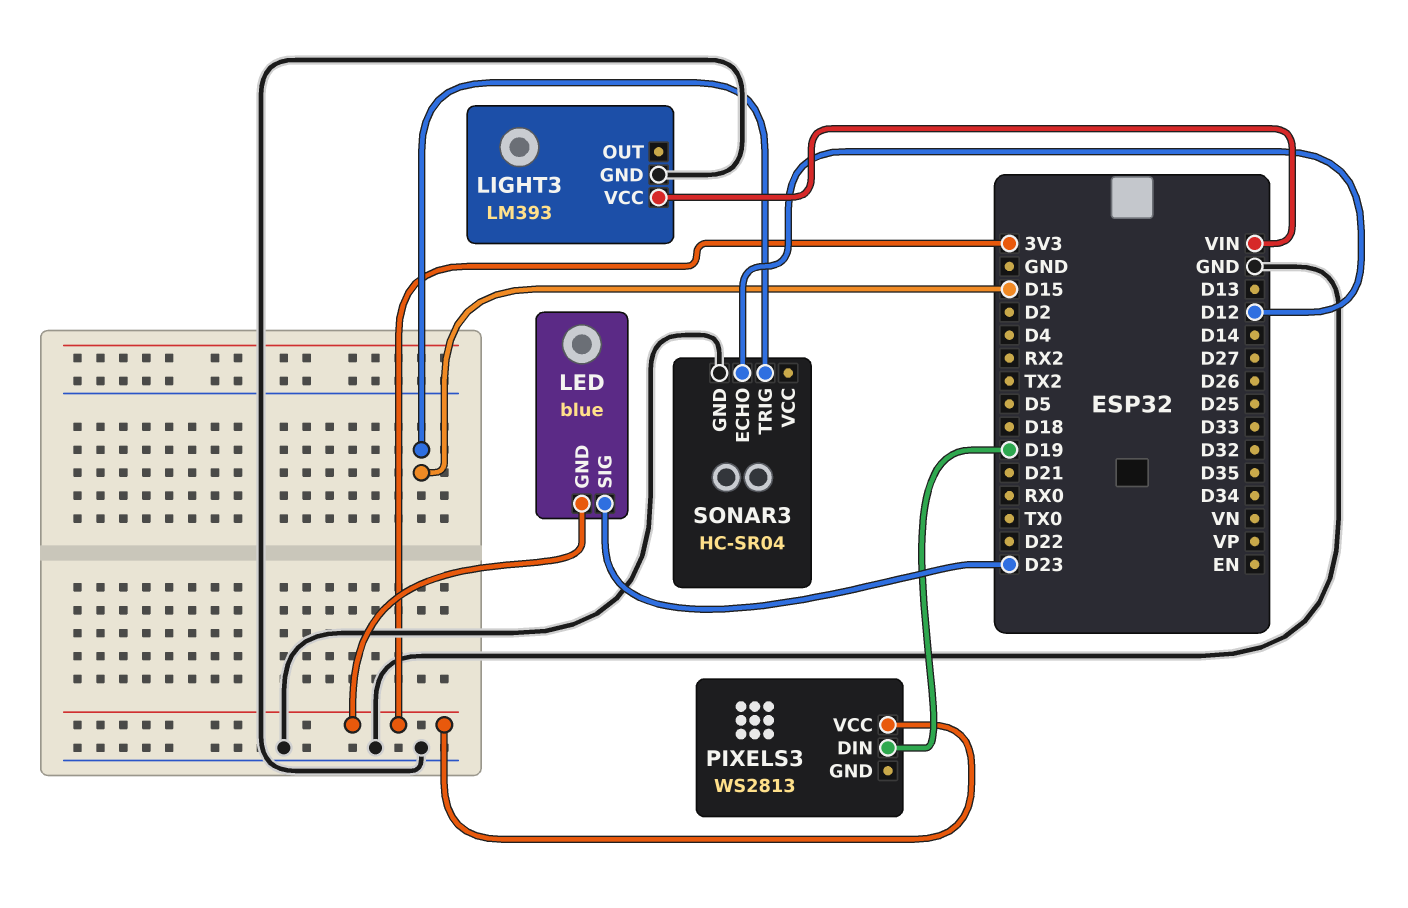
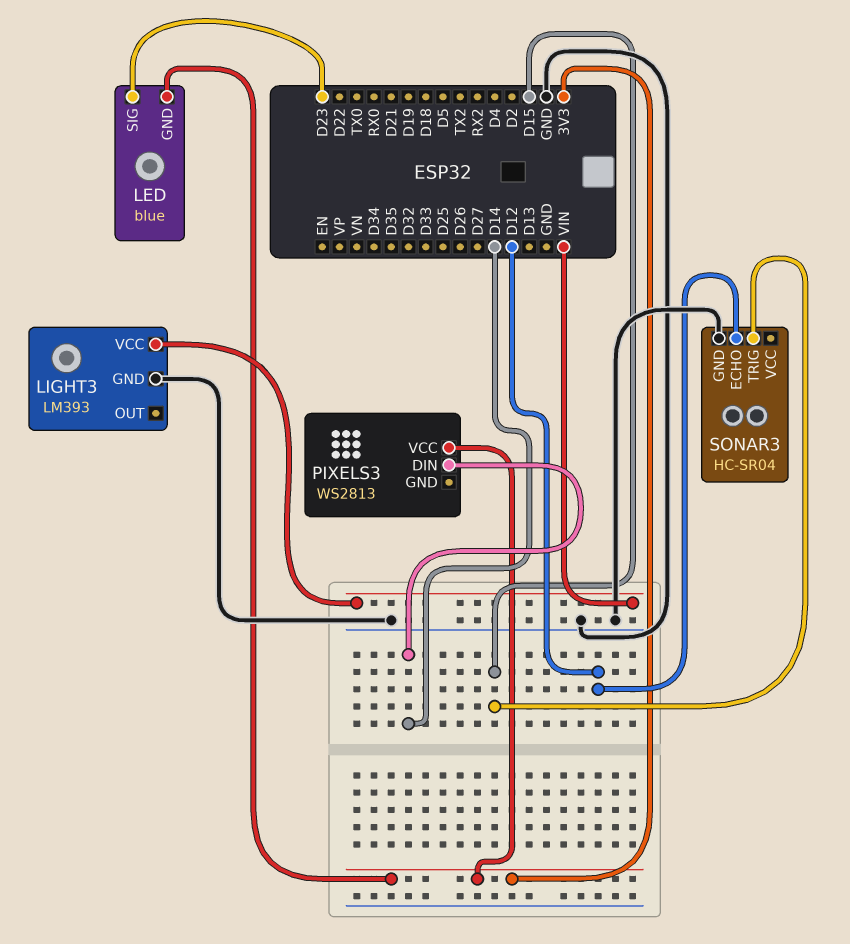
PIXELS3 pin DIN: D19 -> D14

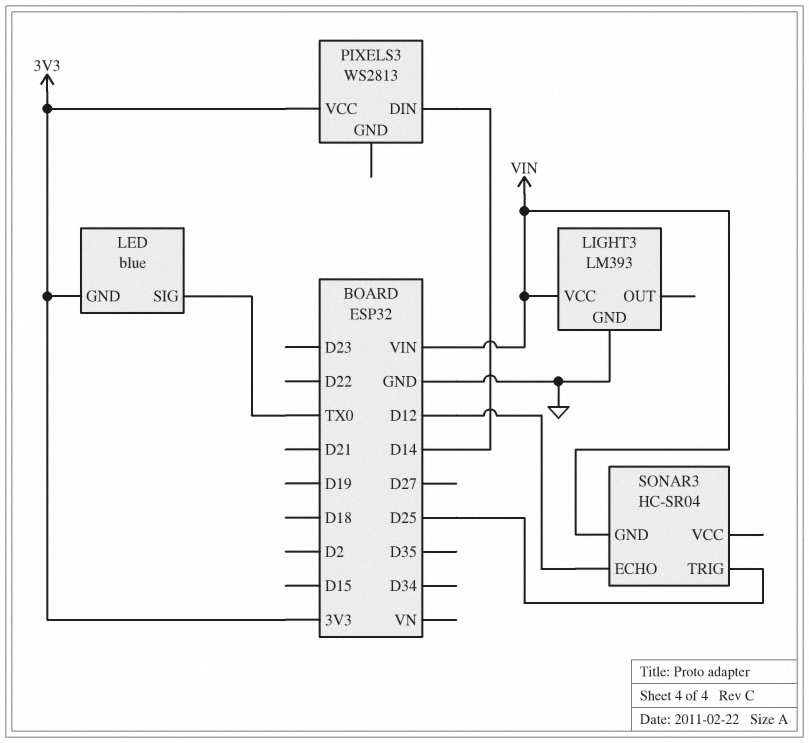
LED pin SIG: D23 -> TX0
SONAR3 pin GND: GND -> VIN
SONAR3 pin TRIG: D15 -> D25

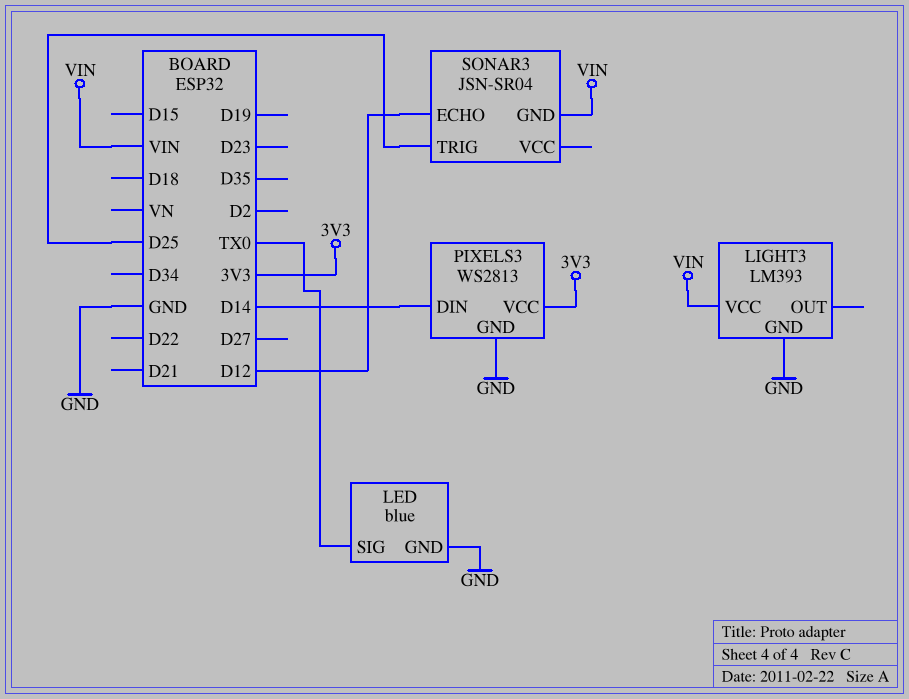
LED pin GND: 3V3 -> GND
PIXELS3 pin GND: none -> GND
SONAR3: HC-SR04 -> JSN-SR04

